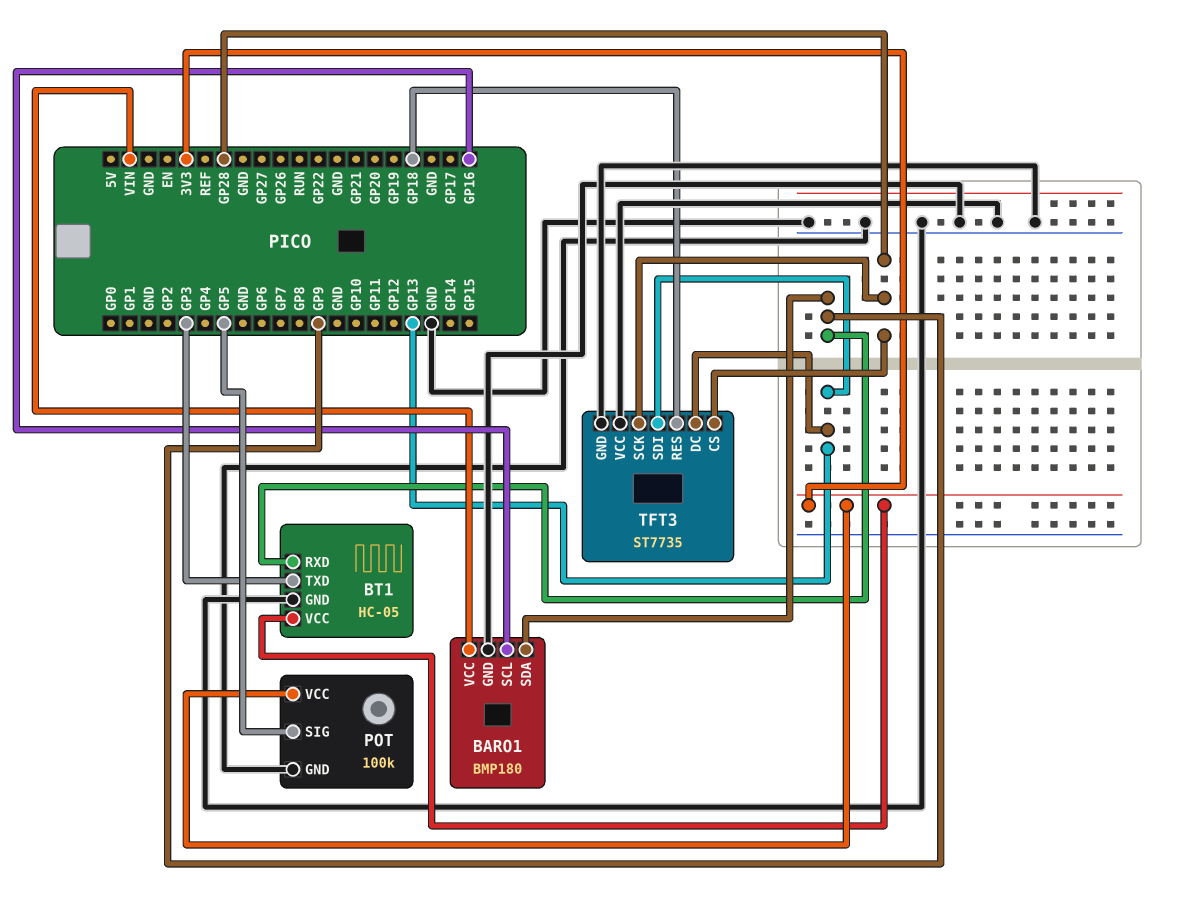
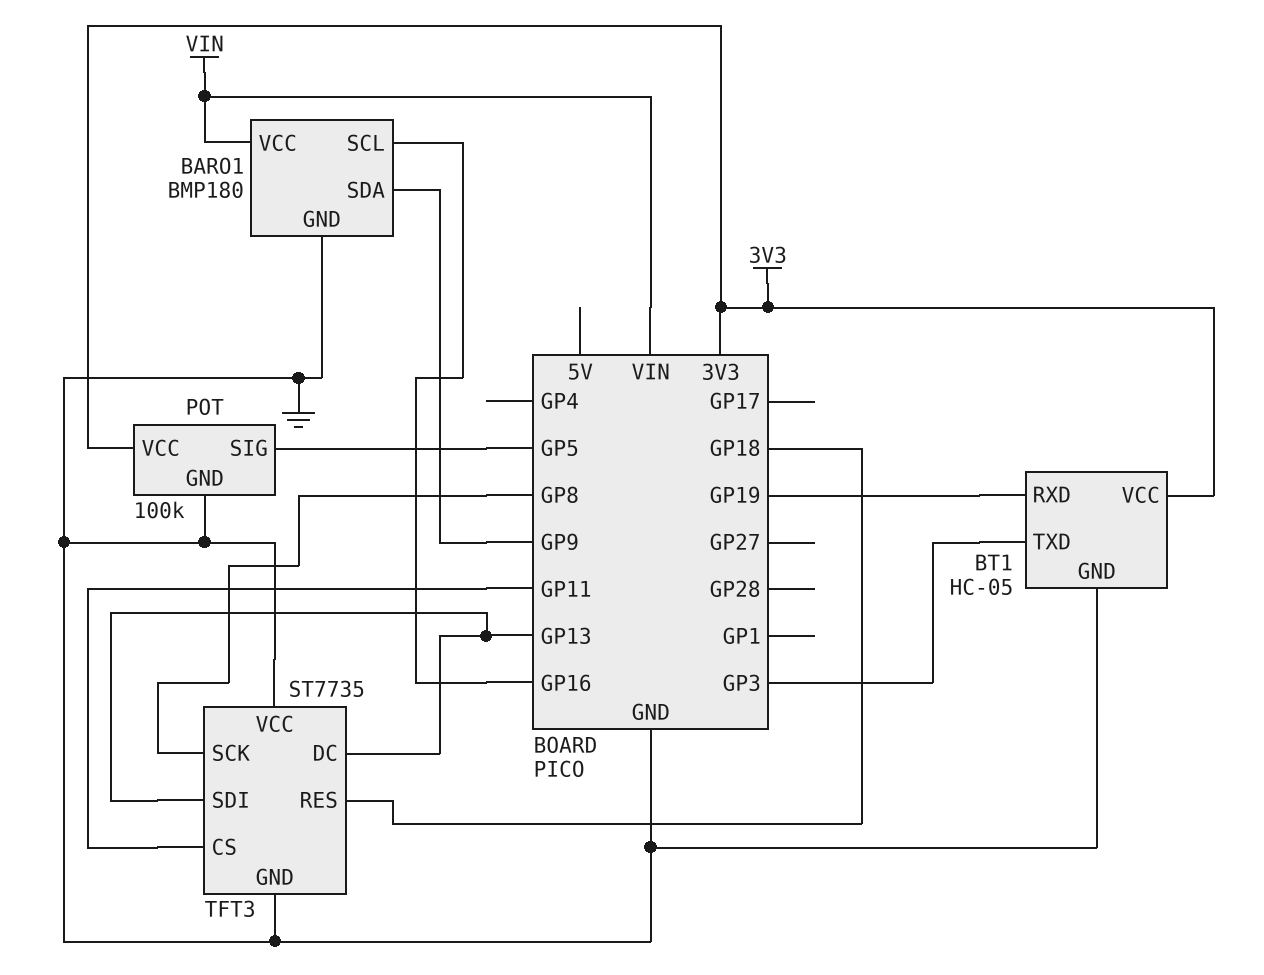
BT1 pin RXD: GP9 -> GP19
TFT3 pin CS: GP28 -> GP11
TFT3 pin SCK: GP28 -> GP8

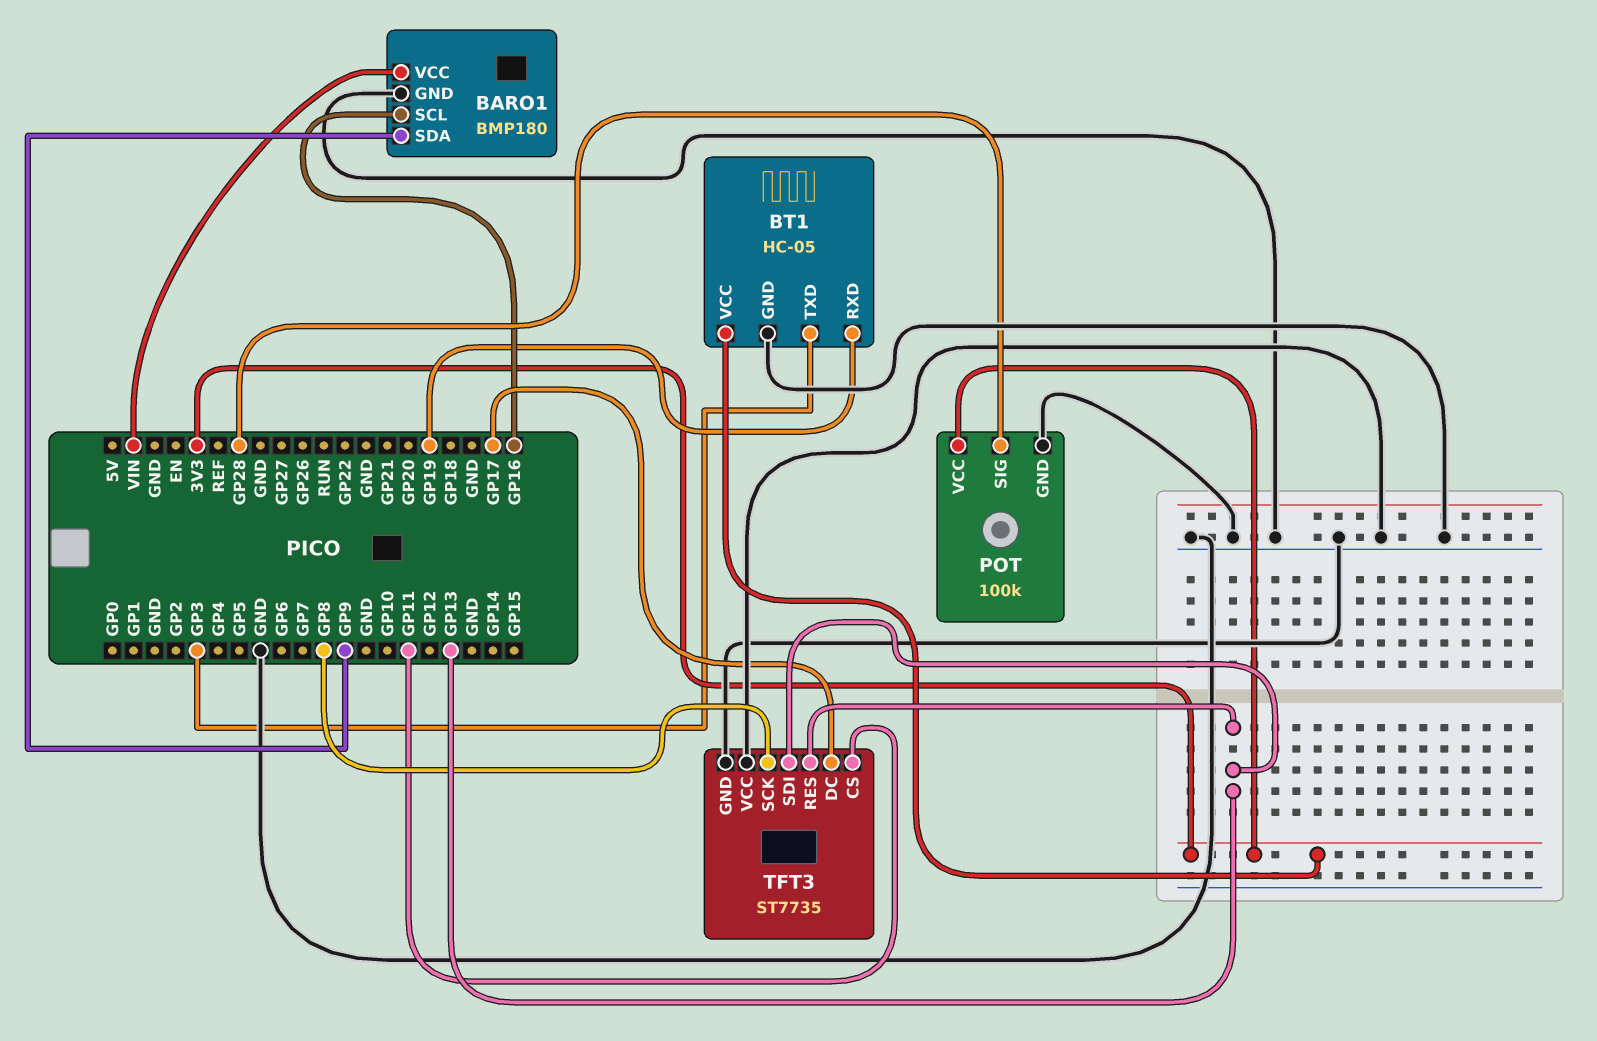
POT pin SIG: GP5 -> GP28
TFT3 pin DC: GP13 -> GP17
TFT3 pin RES: GP18 -> GP13

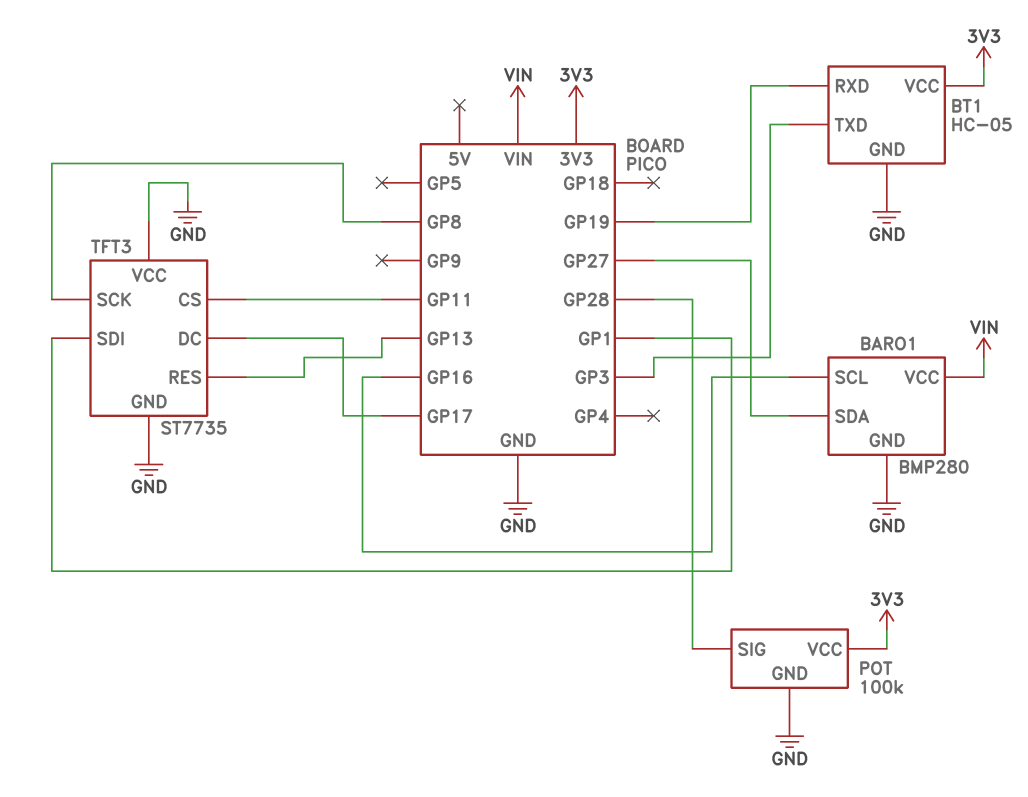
BARO1: BMP180 -> BMP280
BARO1 pin SDA: GP9 -> GP27
TFT3 pin SDI: GP13 -> GP1

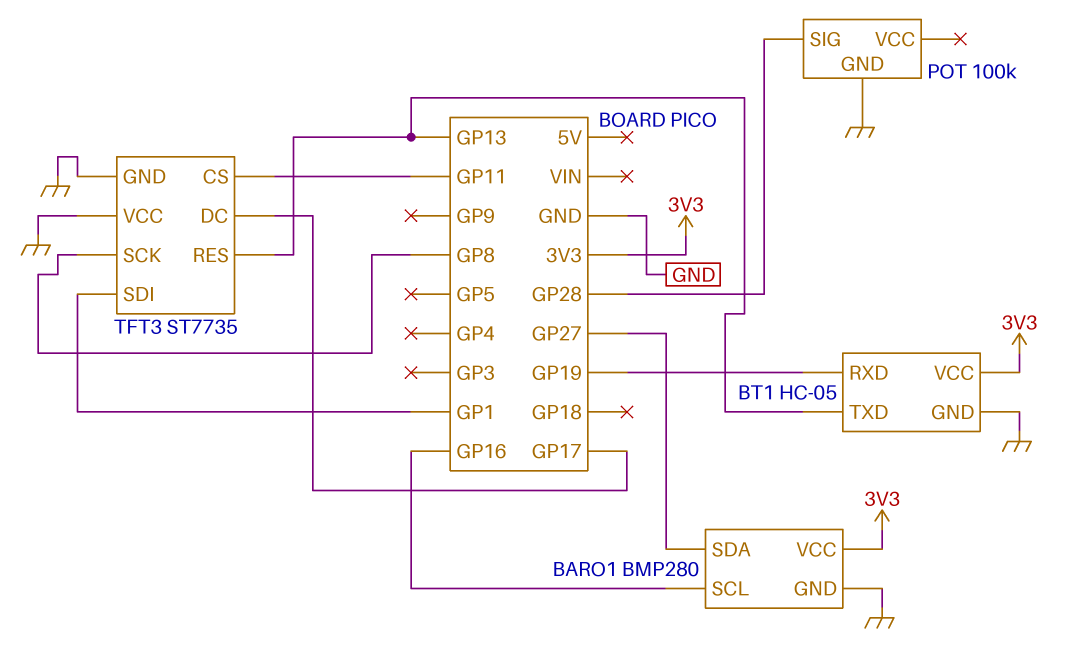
BARO1 pin VCC: VIN -> 3V3
BT1 pin TXD: GP3 -> GP13
POT pin VCC: 3V3 -> none

